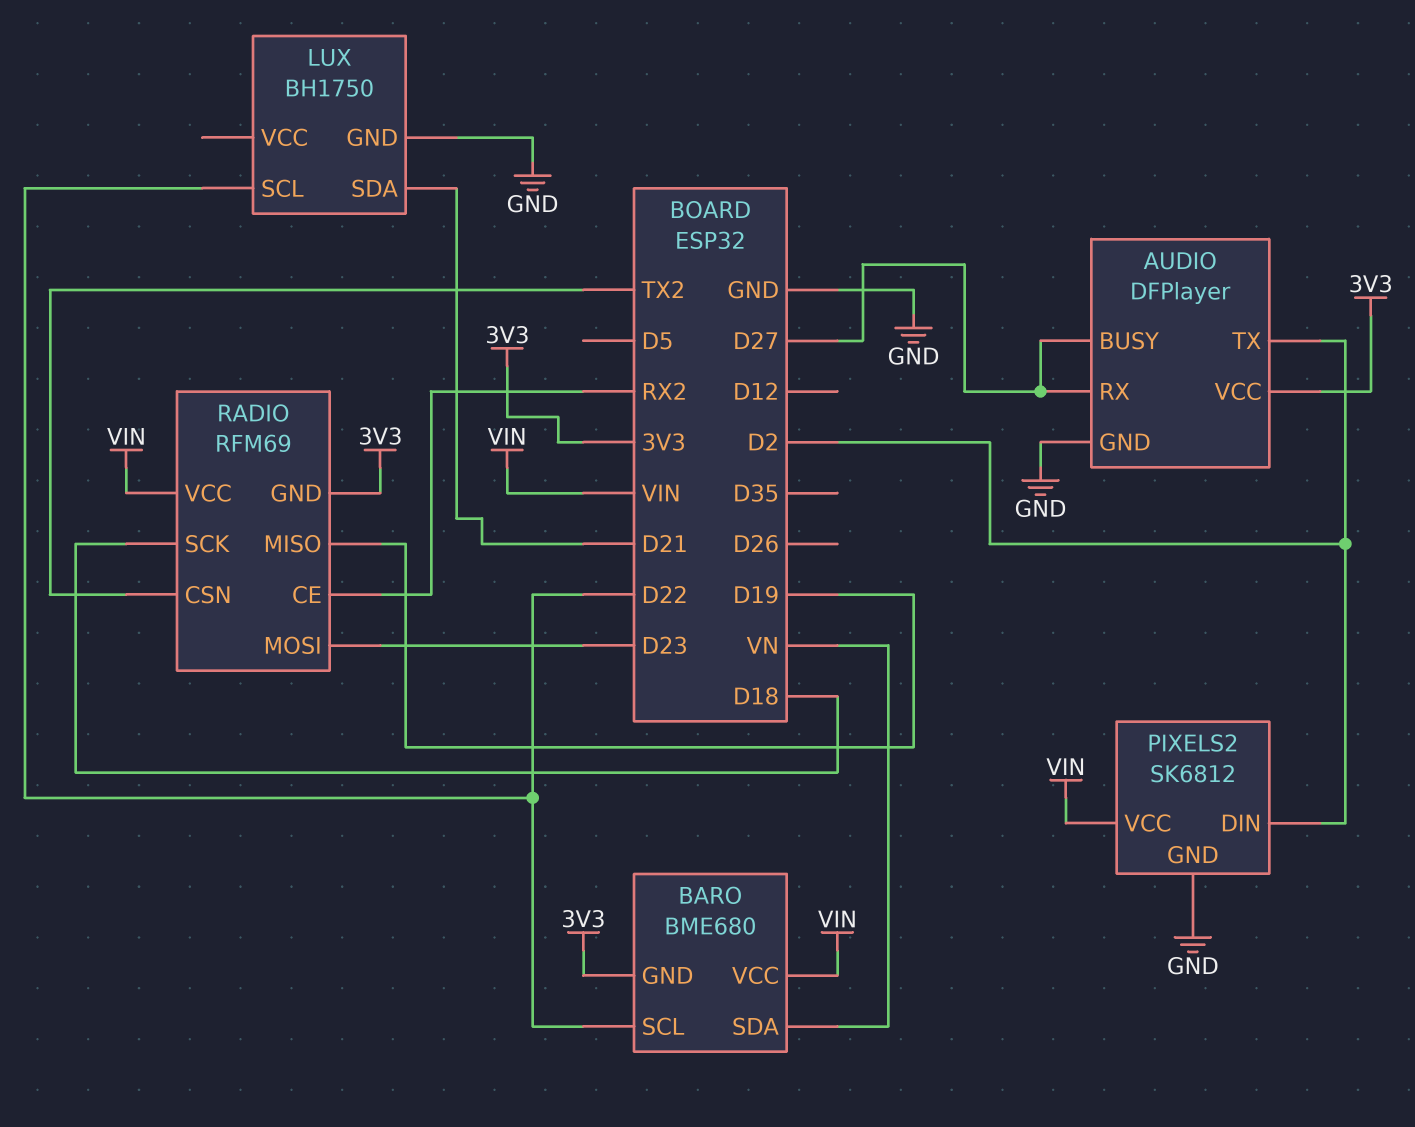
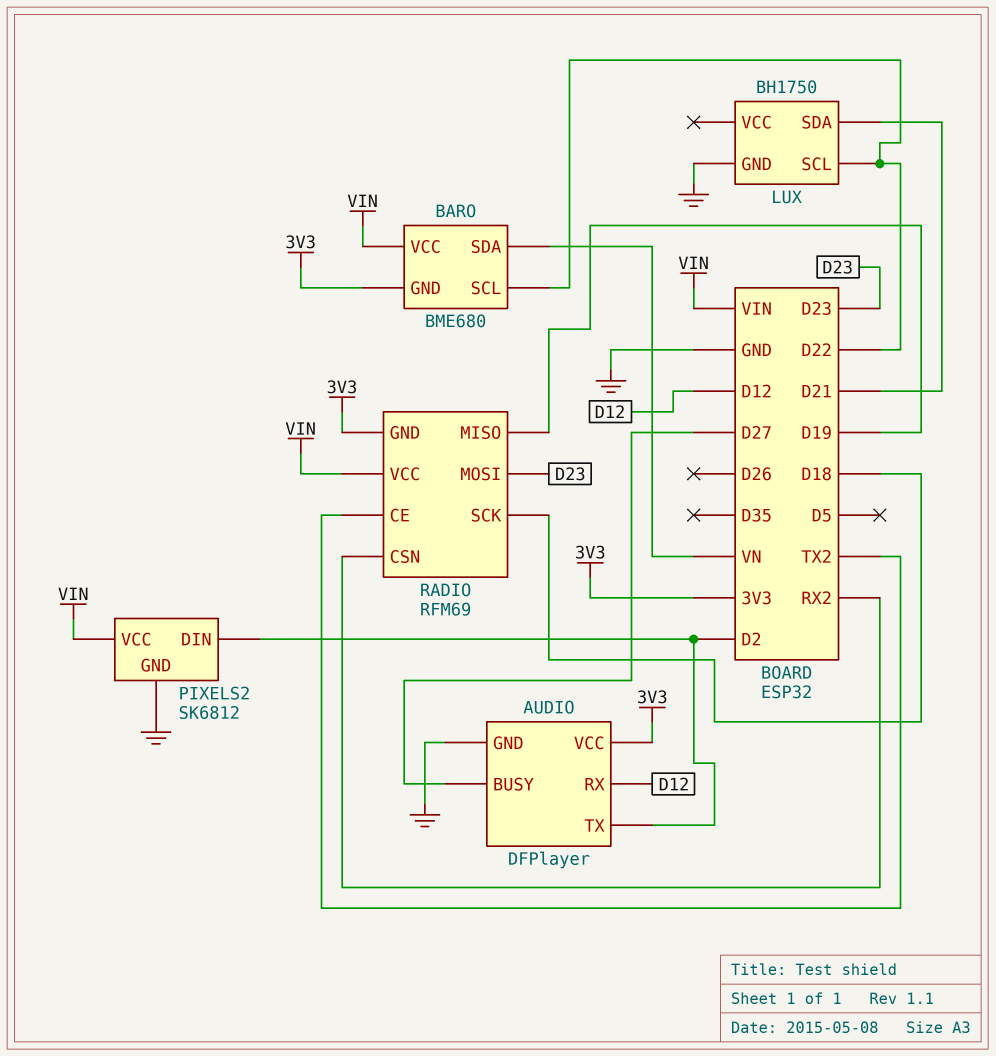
AUDIO pin RX: D27 -> D12
RADIO pin CE: RX2 -> TX2
RADIO pin CSN: TX2 -> RX2

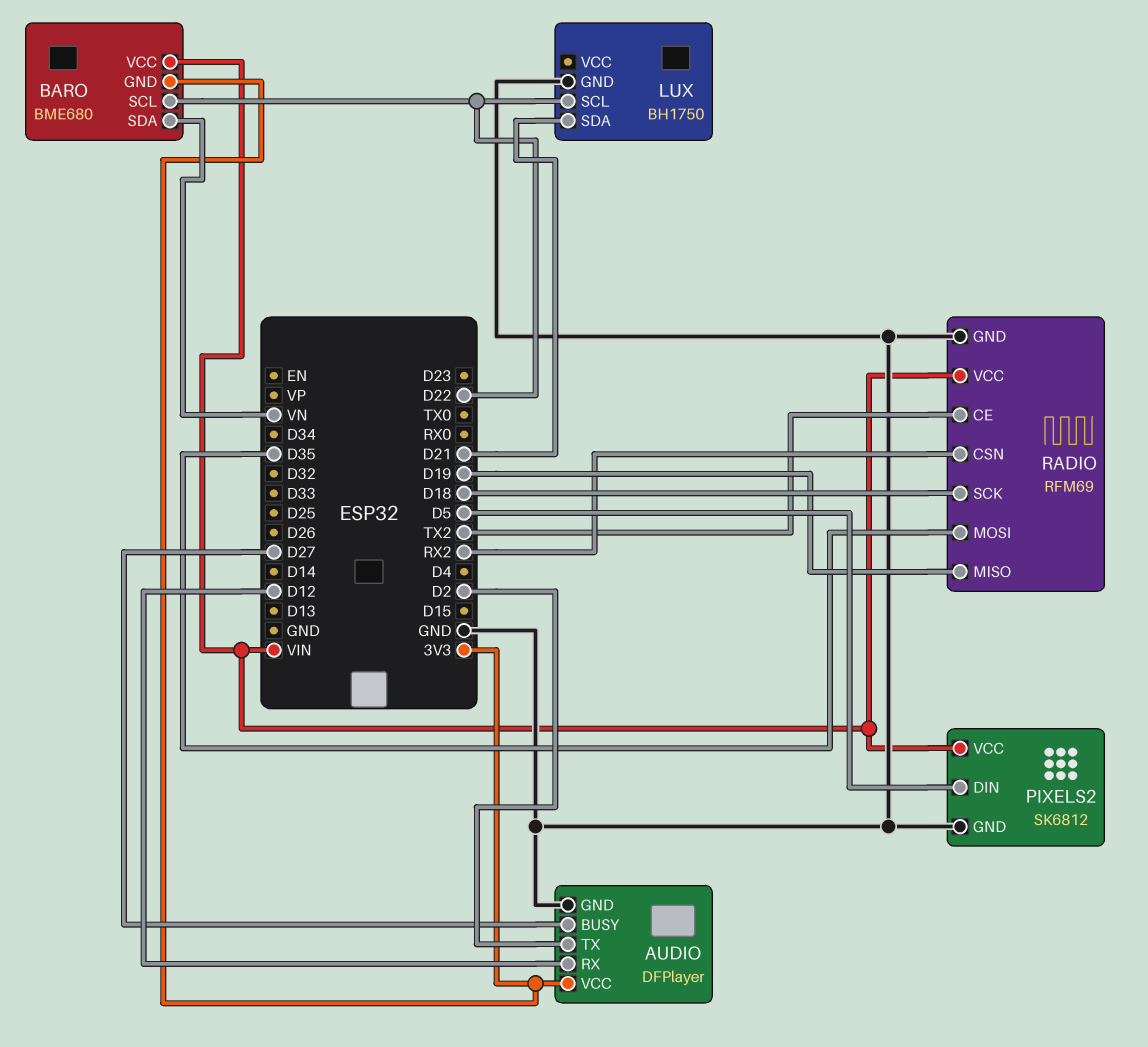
PIXELS2 pin DIN: D2 -> D5
RADIO pin GND: 3V3 -> GND
RADIO pin MOSI: D23 -> D35

